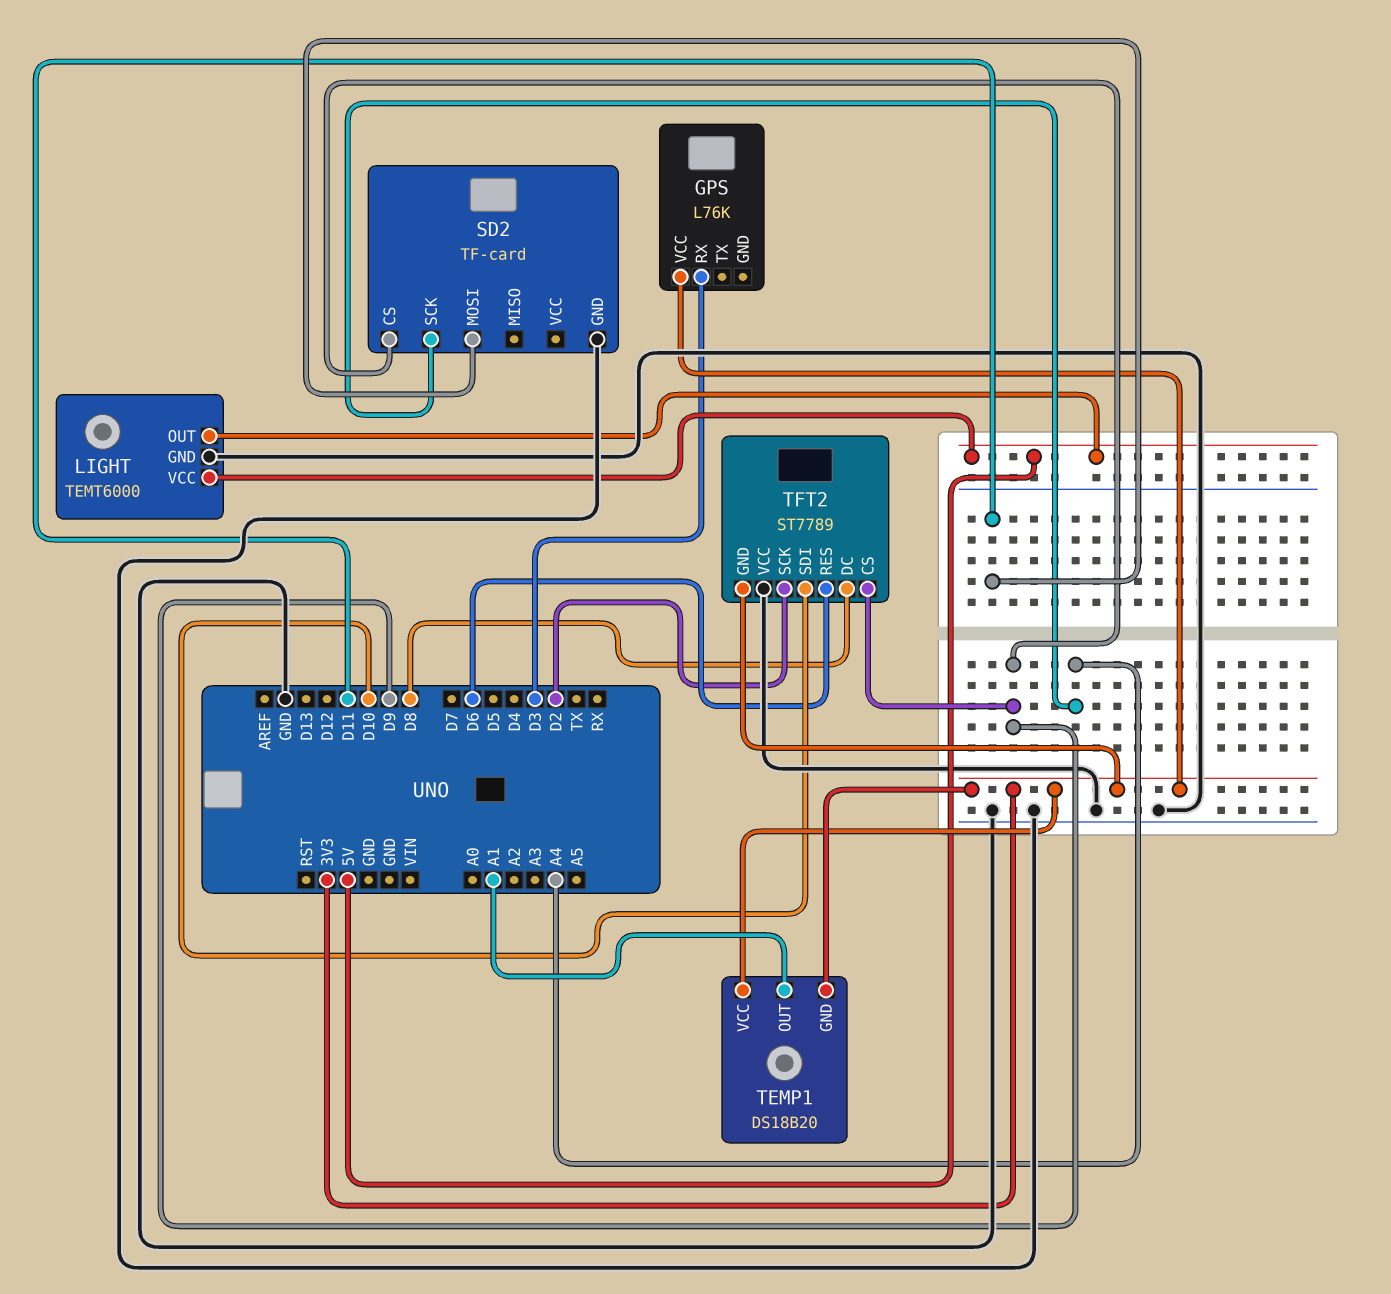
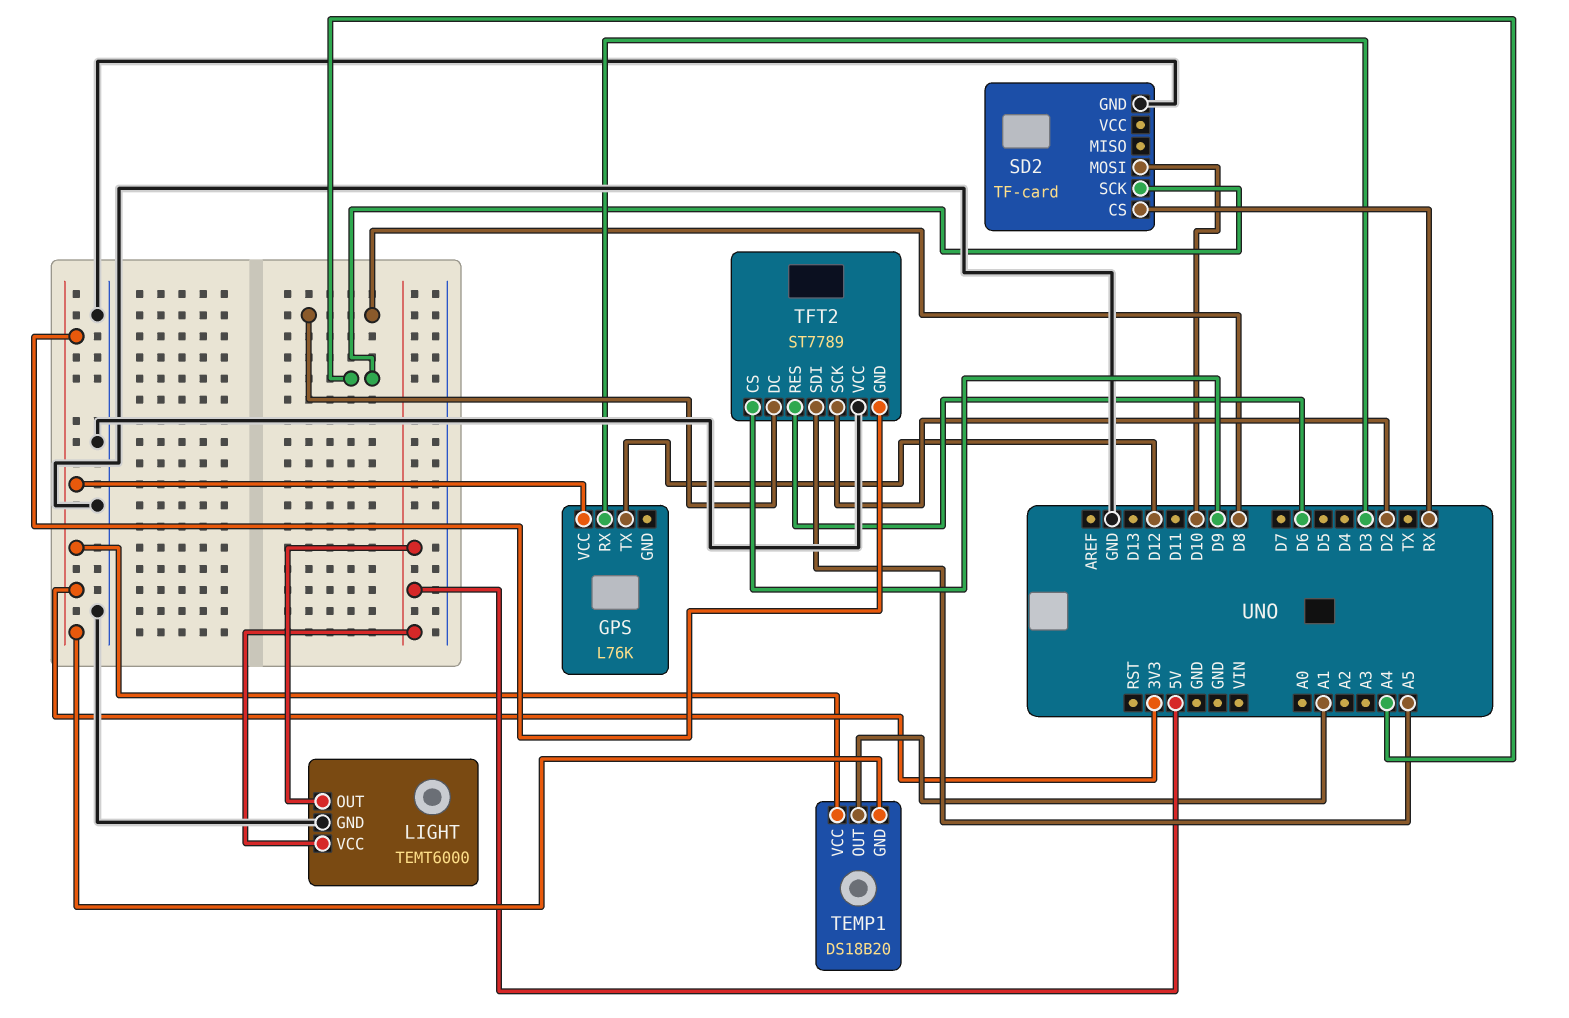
GPS pin TX: none -> D12
SD2 pin CS: D9 -> RX
SD2 pin MOSI: D11 -> D10
TFT2 pin SDI: D10 -> A5

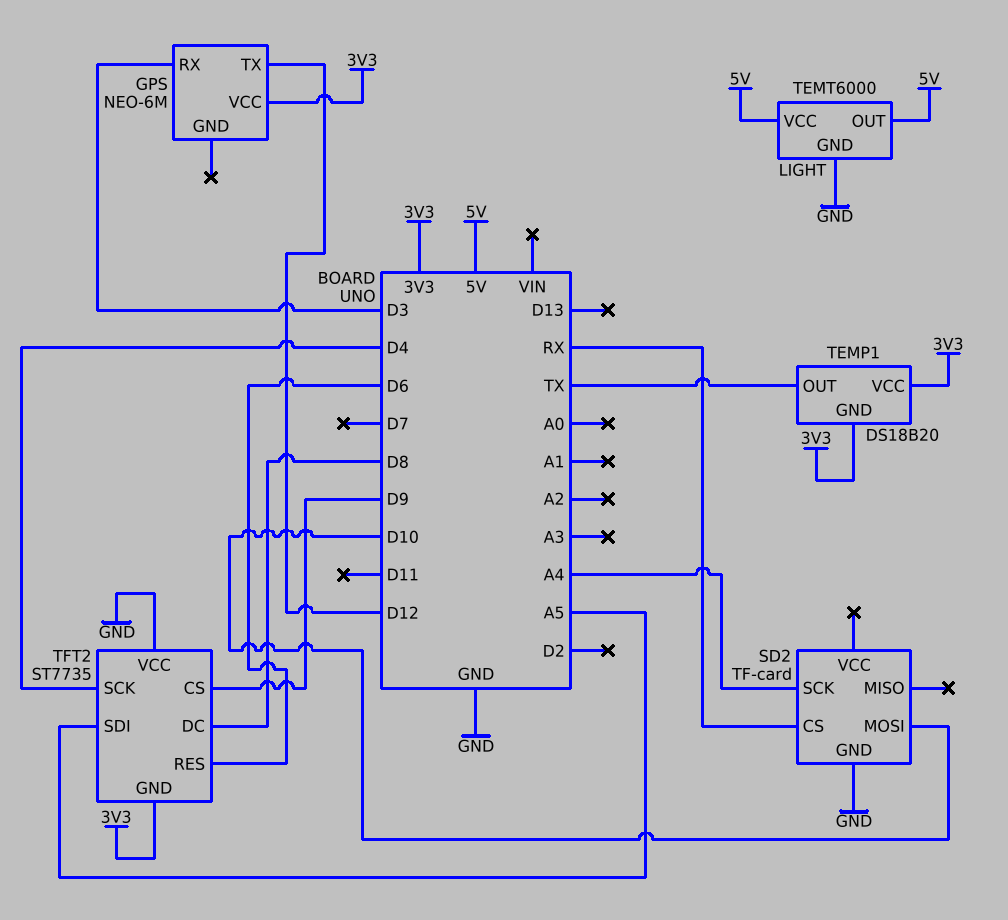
GPS: L76K -> NEO-6M
TEMP1 pin OUT: A1 -> TX
TFT2: ST7789 -> ST7735
TFT2 pin SCK: D2 -> D4

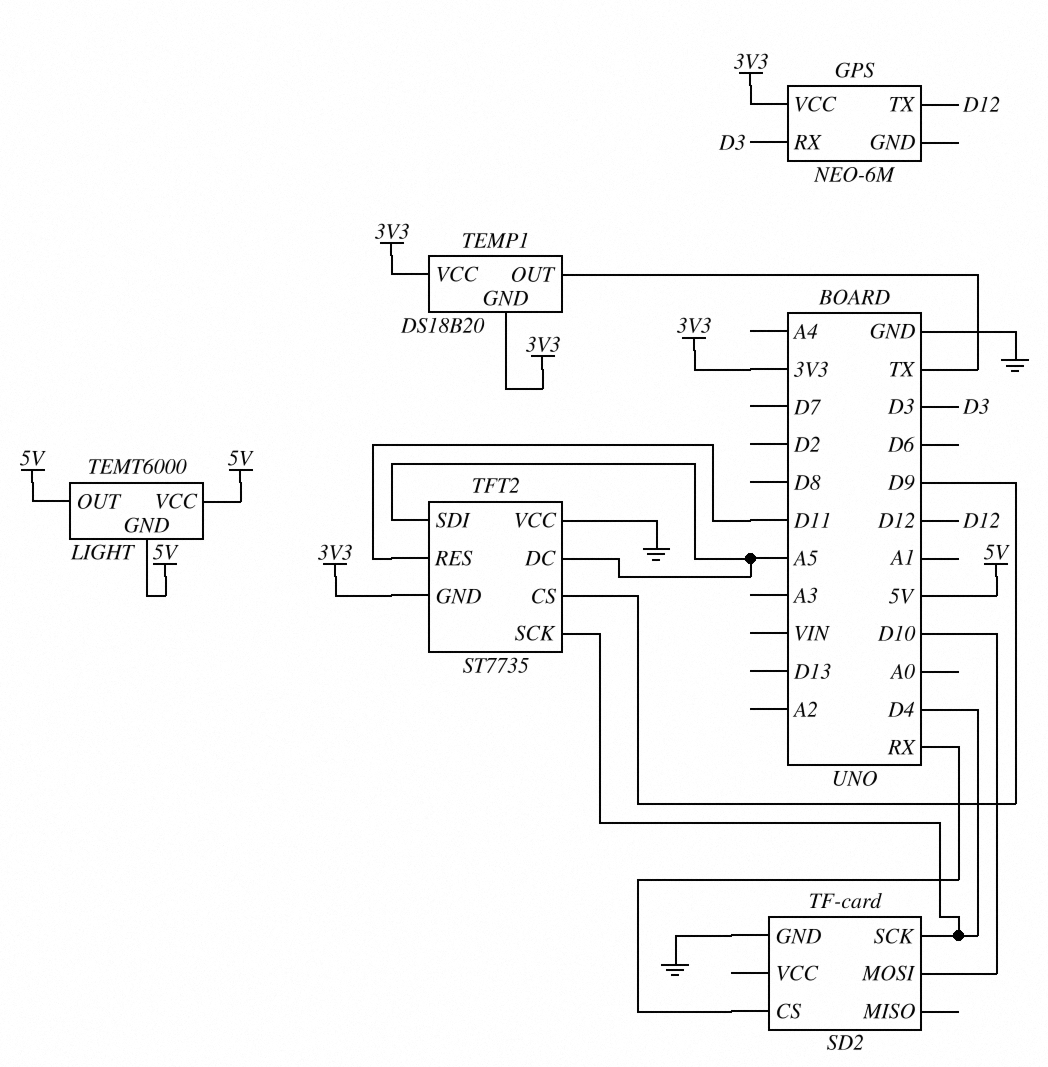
LIGHT pin GND: GND -> 5V
SD2 pin SCK: A4 -> D4
TFT2 pin DC: D8 -> A5
TFT2 pin RES: D6 -> D11

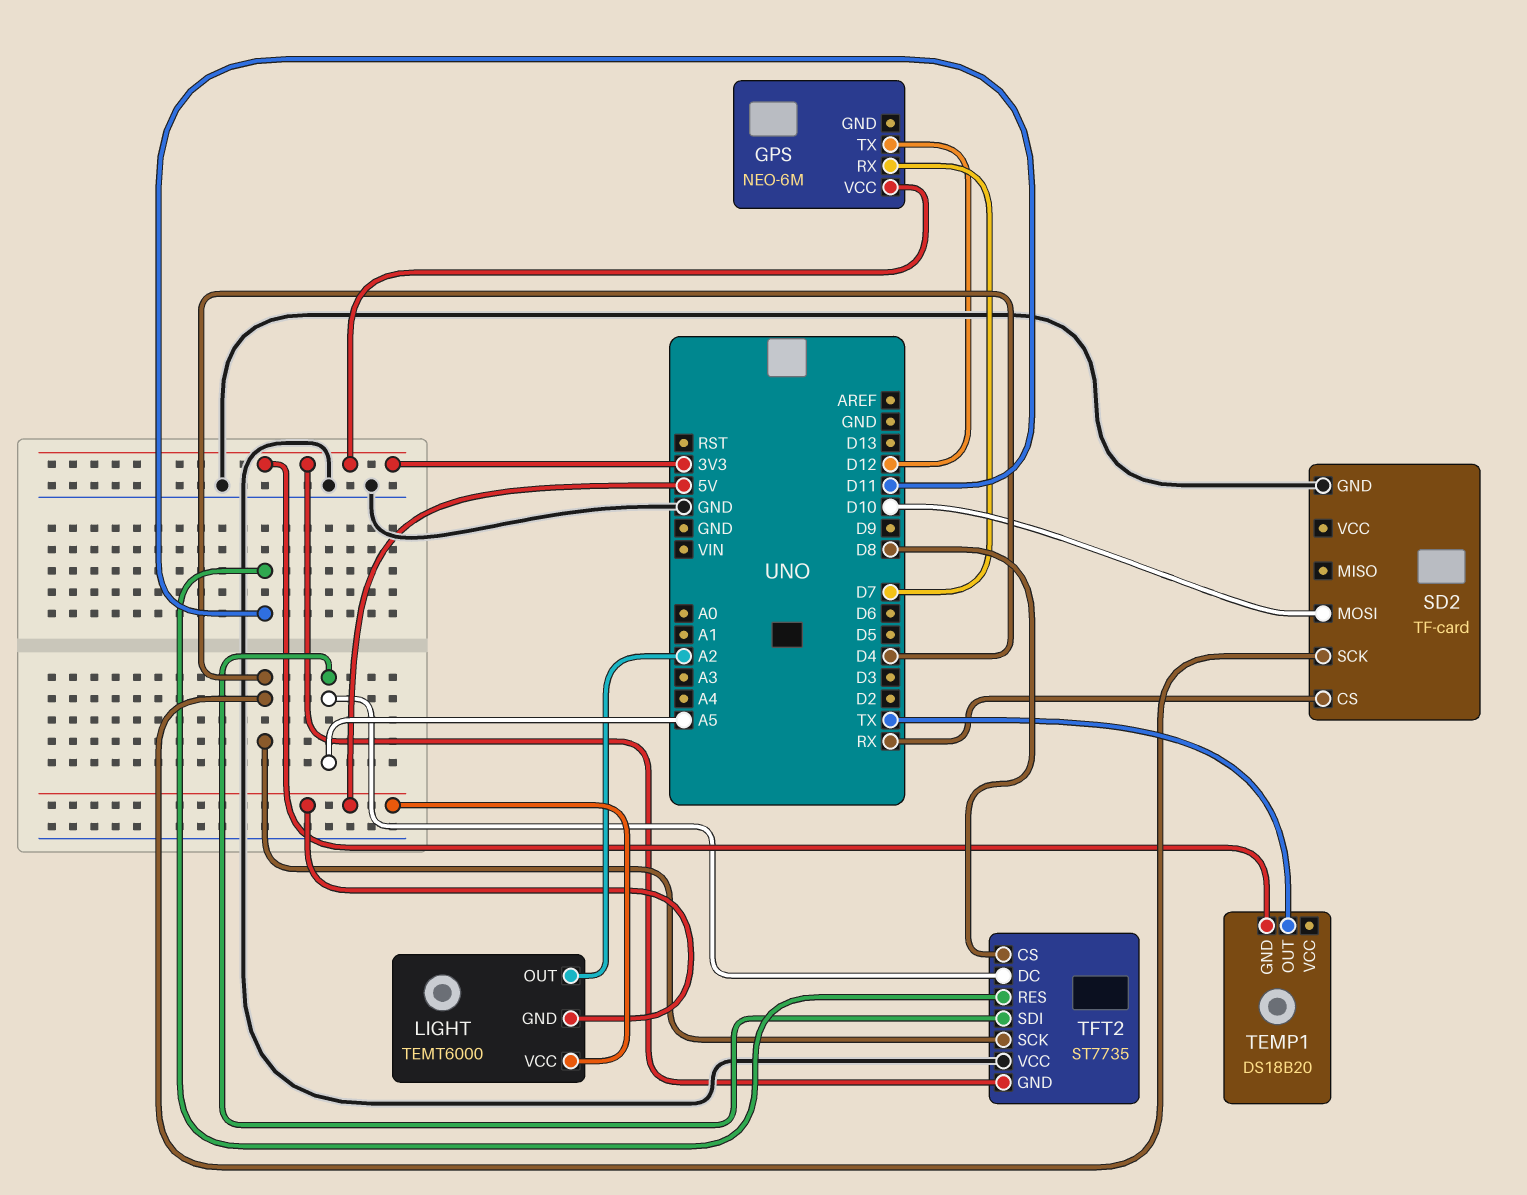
GPS pin RX: D3 -> D7
LIGHT pin OUT: 5V -> A2
TEMP1 pin VCC: 3V3 -> none
TFT2 pin CS: D9 -> D8

